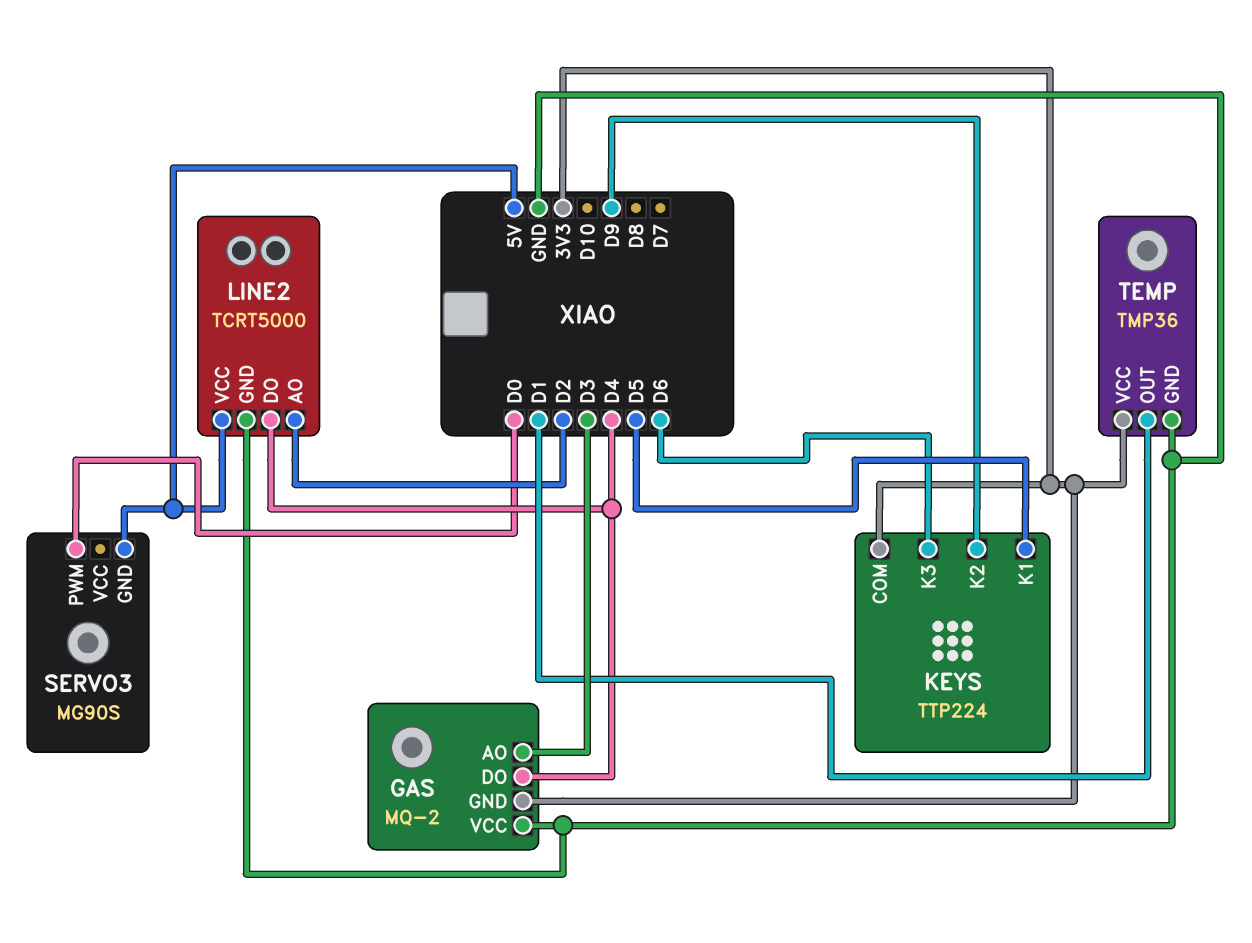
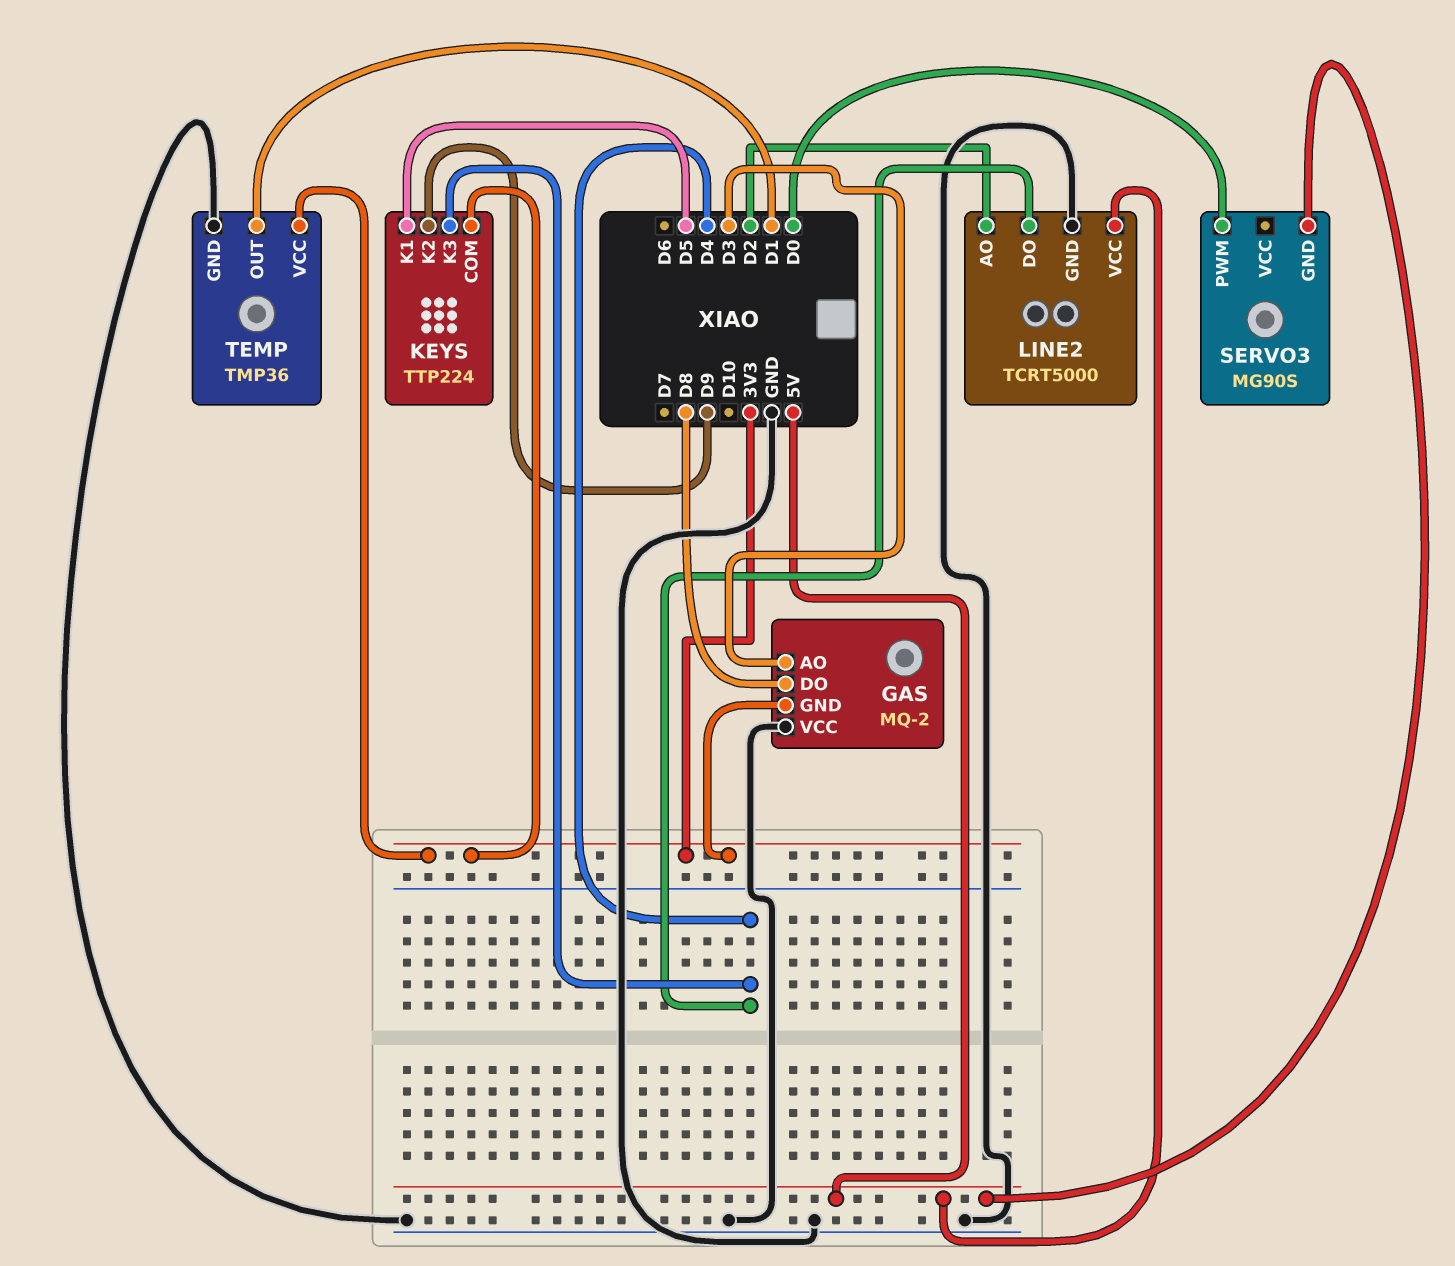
GAS pin DO: D4 -> D8
KEYS pin K3: D6 -> D4

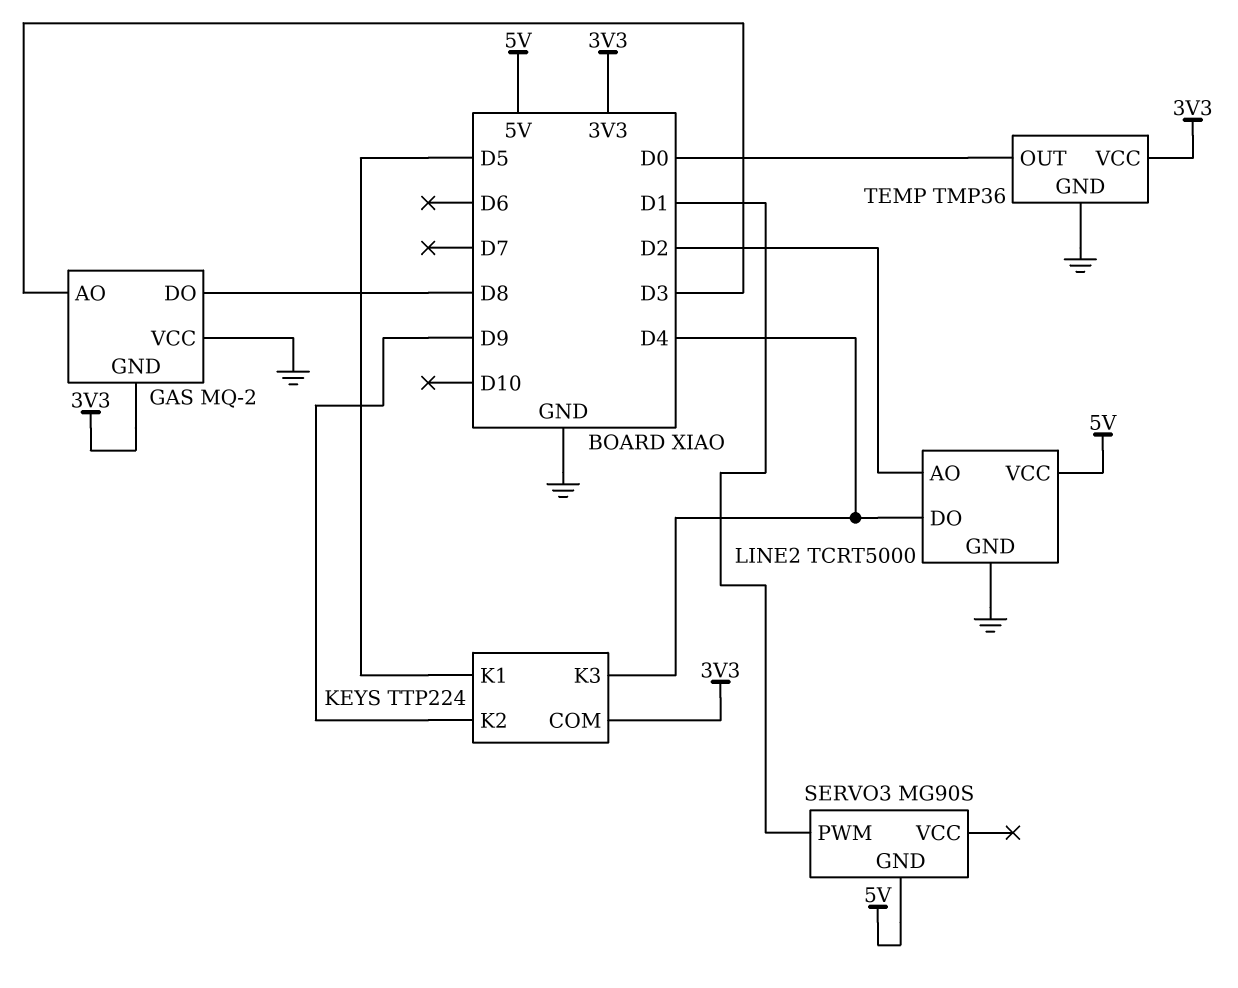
SERVO3 pin PWM: D0 -> D1
TEMP pin OUT: D1 -> D0

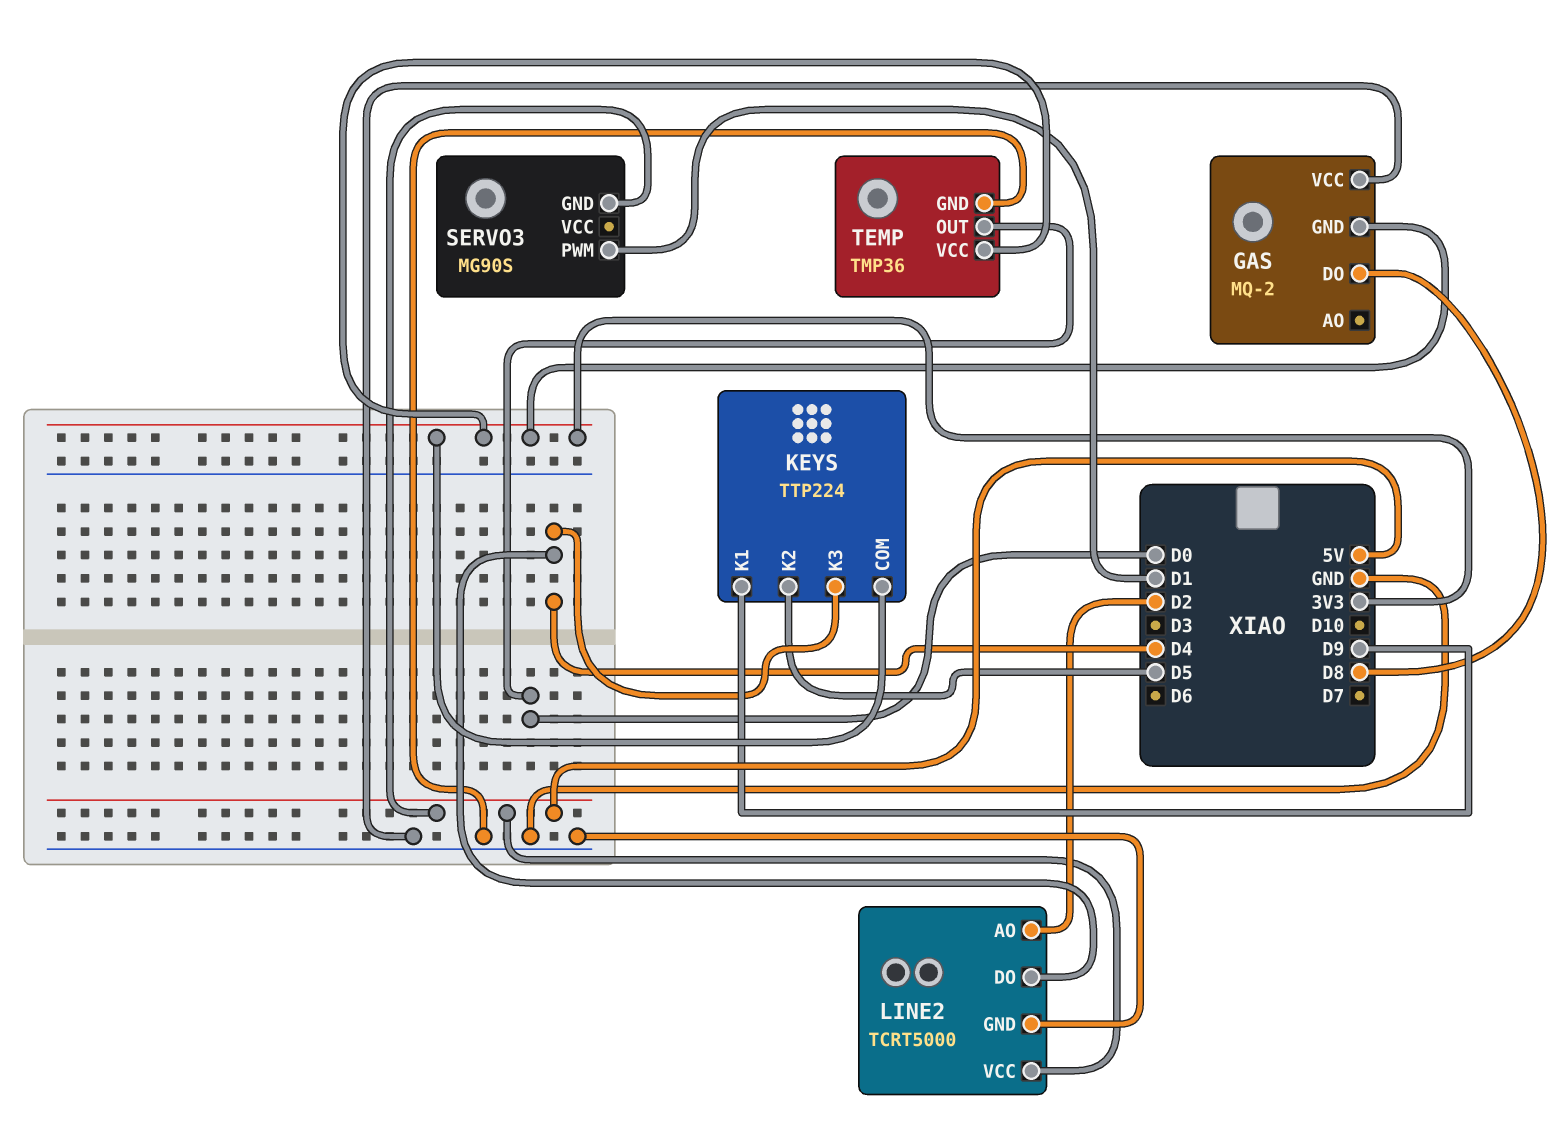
GAS pin AO: D3 -> none
KEYS pin K1: D5 -> D9
KEYS pin K2: D9 -> D5

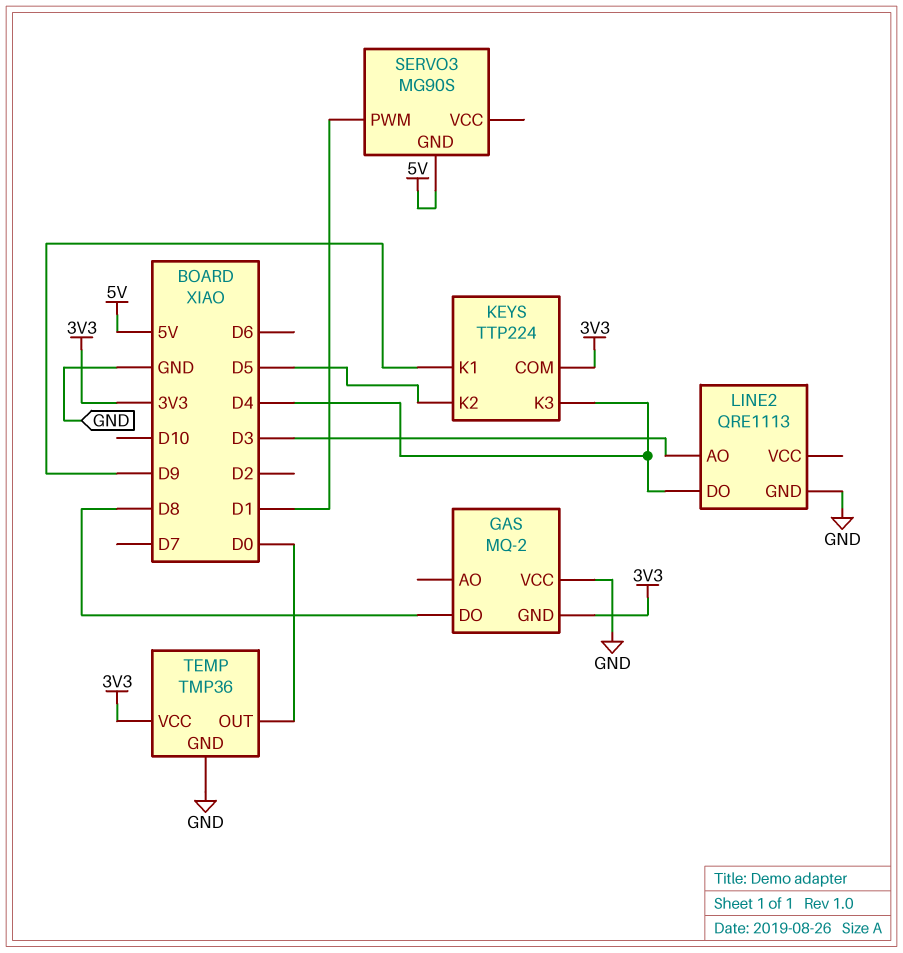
LINE2: TCRT5000 -> QRE1113
LINE2 pin AO: D2 -> D3
LINE2 pin VCC: 5V -> none

